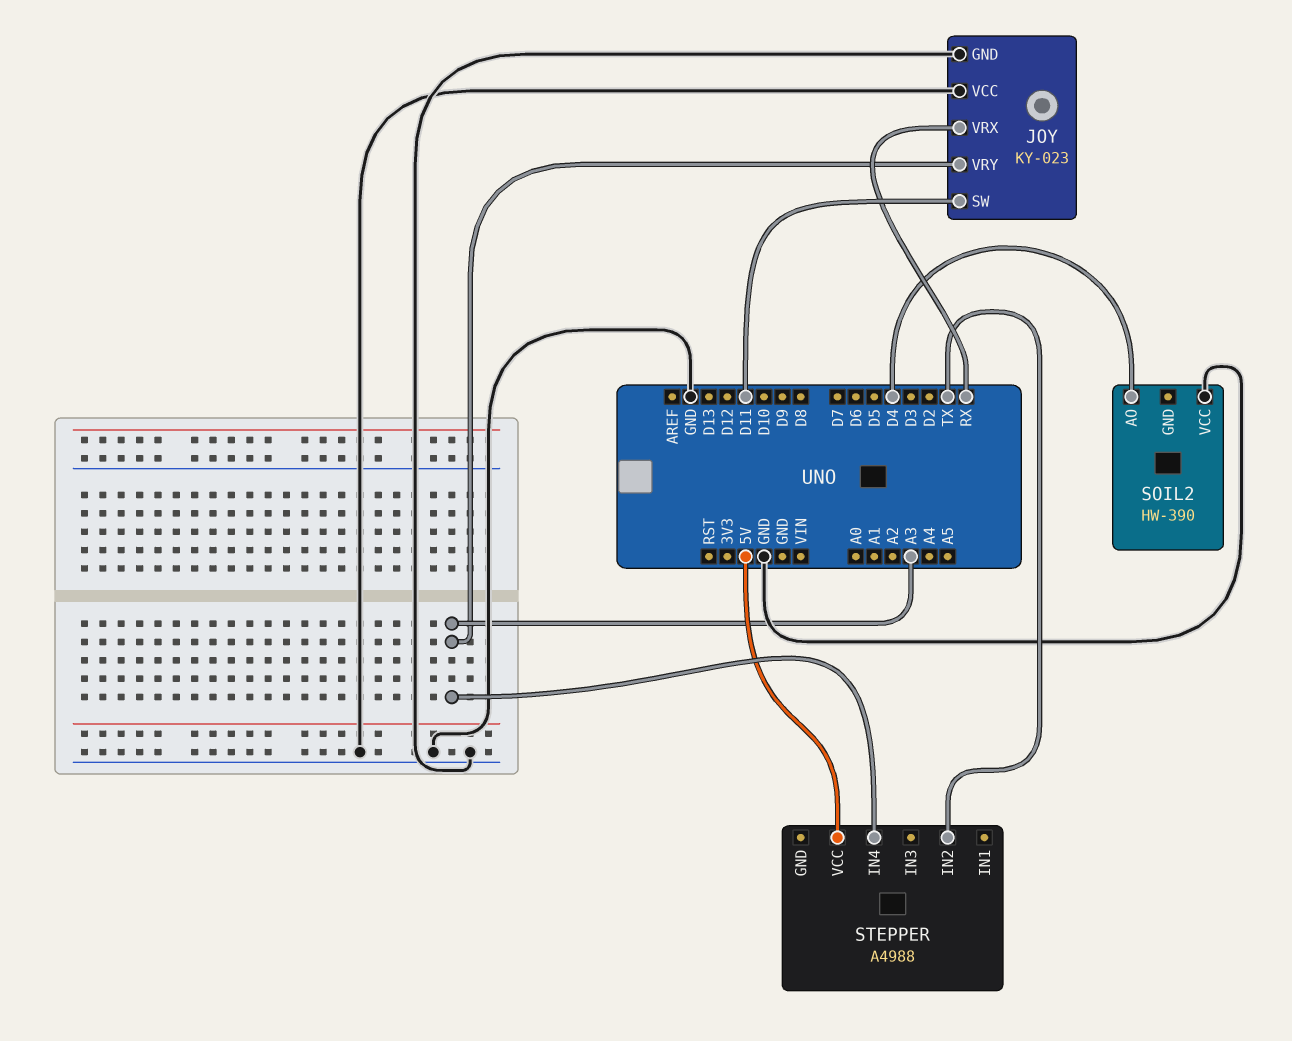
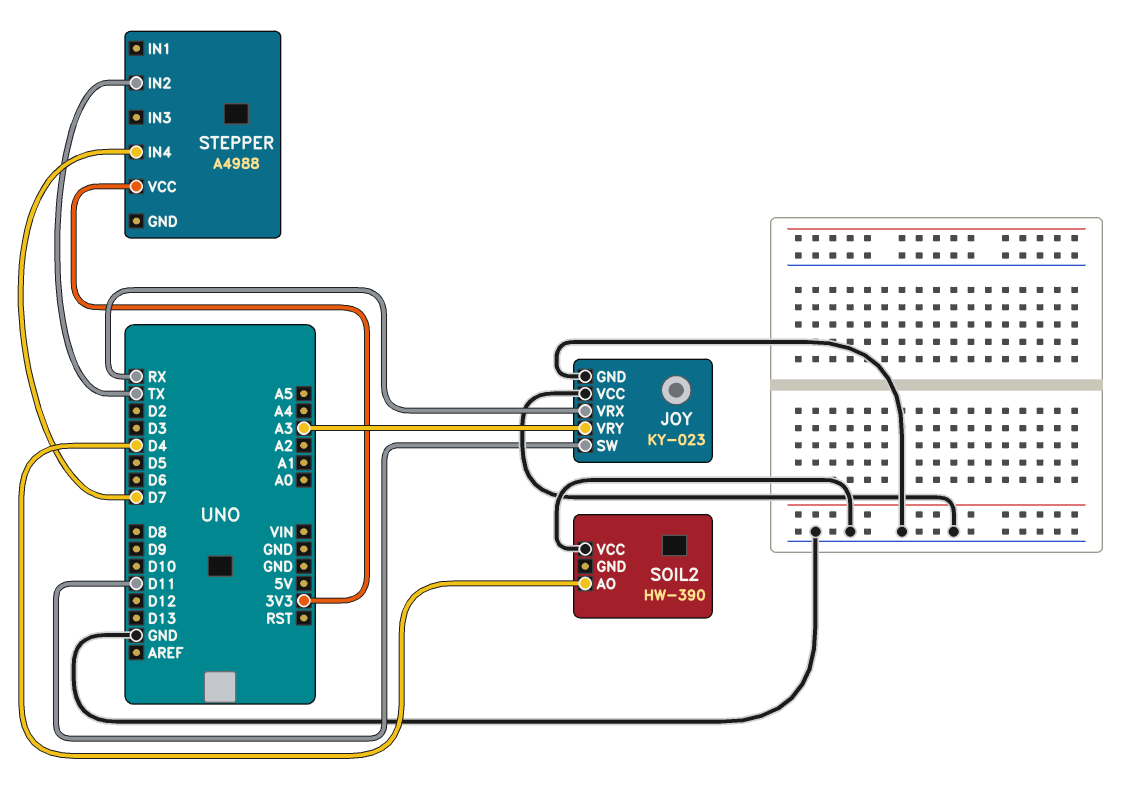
STEPPER pin IN4: A3 -> D7
STEPPER pin VCC: 5V -> 3V3

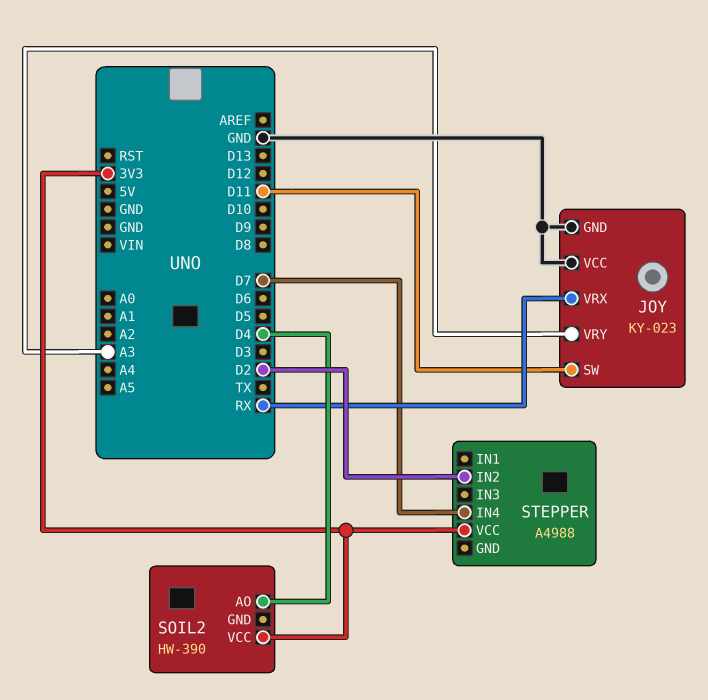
SOIL2 pin VCC: GND -> 3V3
STEPPER pin IN2: TX -> D2

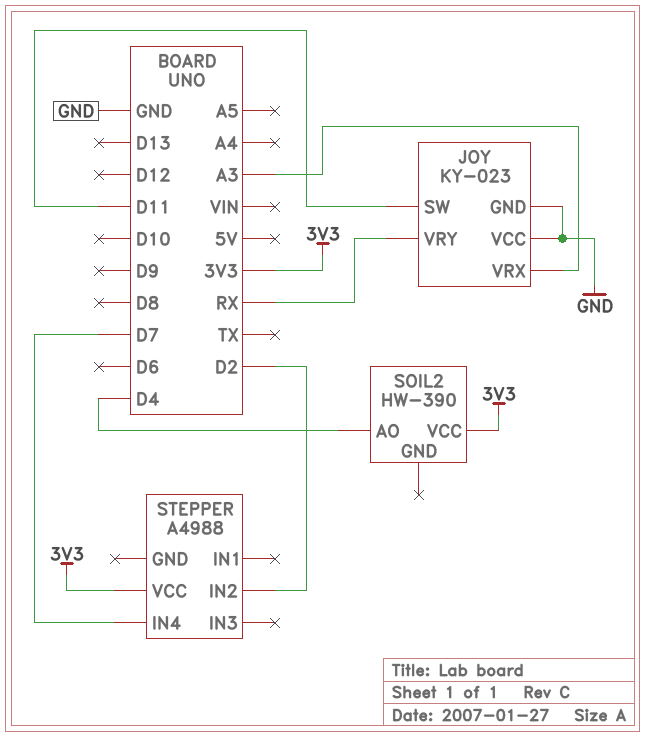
JOY pin VRX: RX -> A3
JOY pin VRY: A3 -> RX

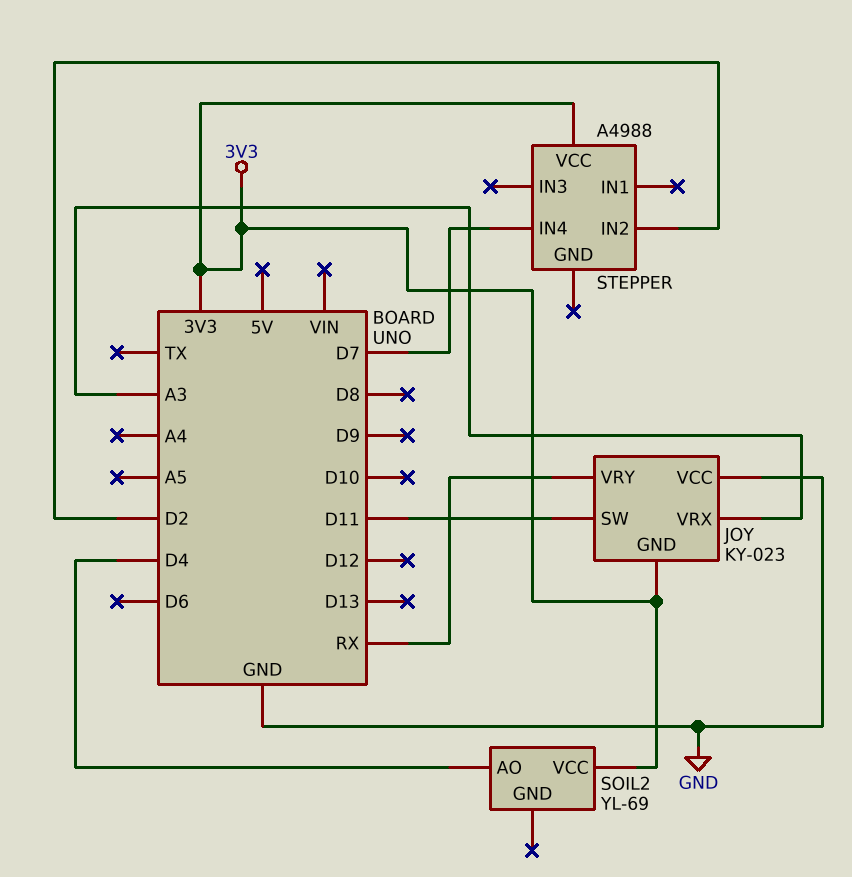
JOY pin GND: GND -> 3V3
SOIL2: HW-390 -> YL-69

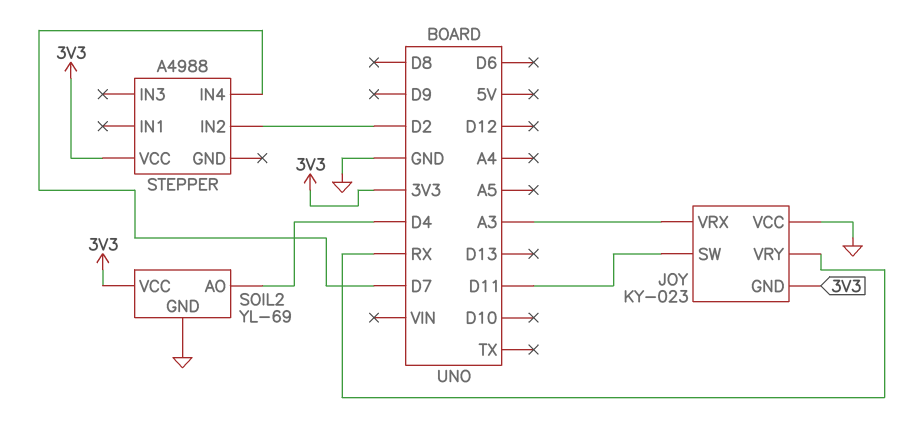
SOIL2 pin GND: none -> GND

